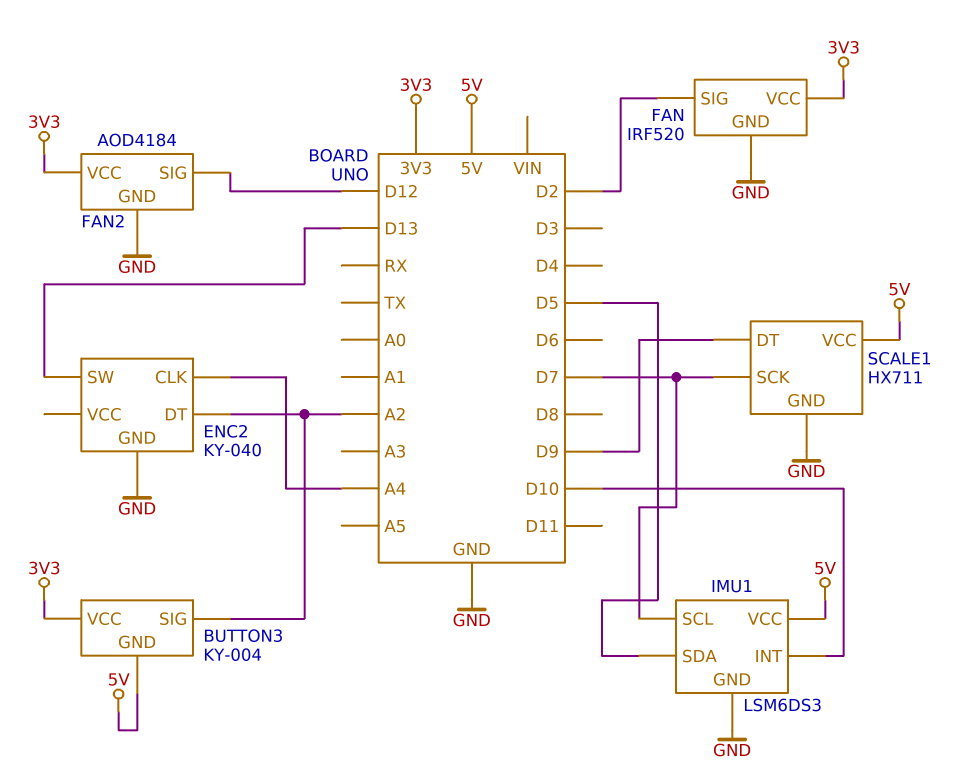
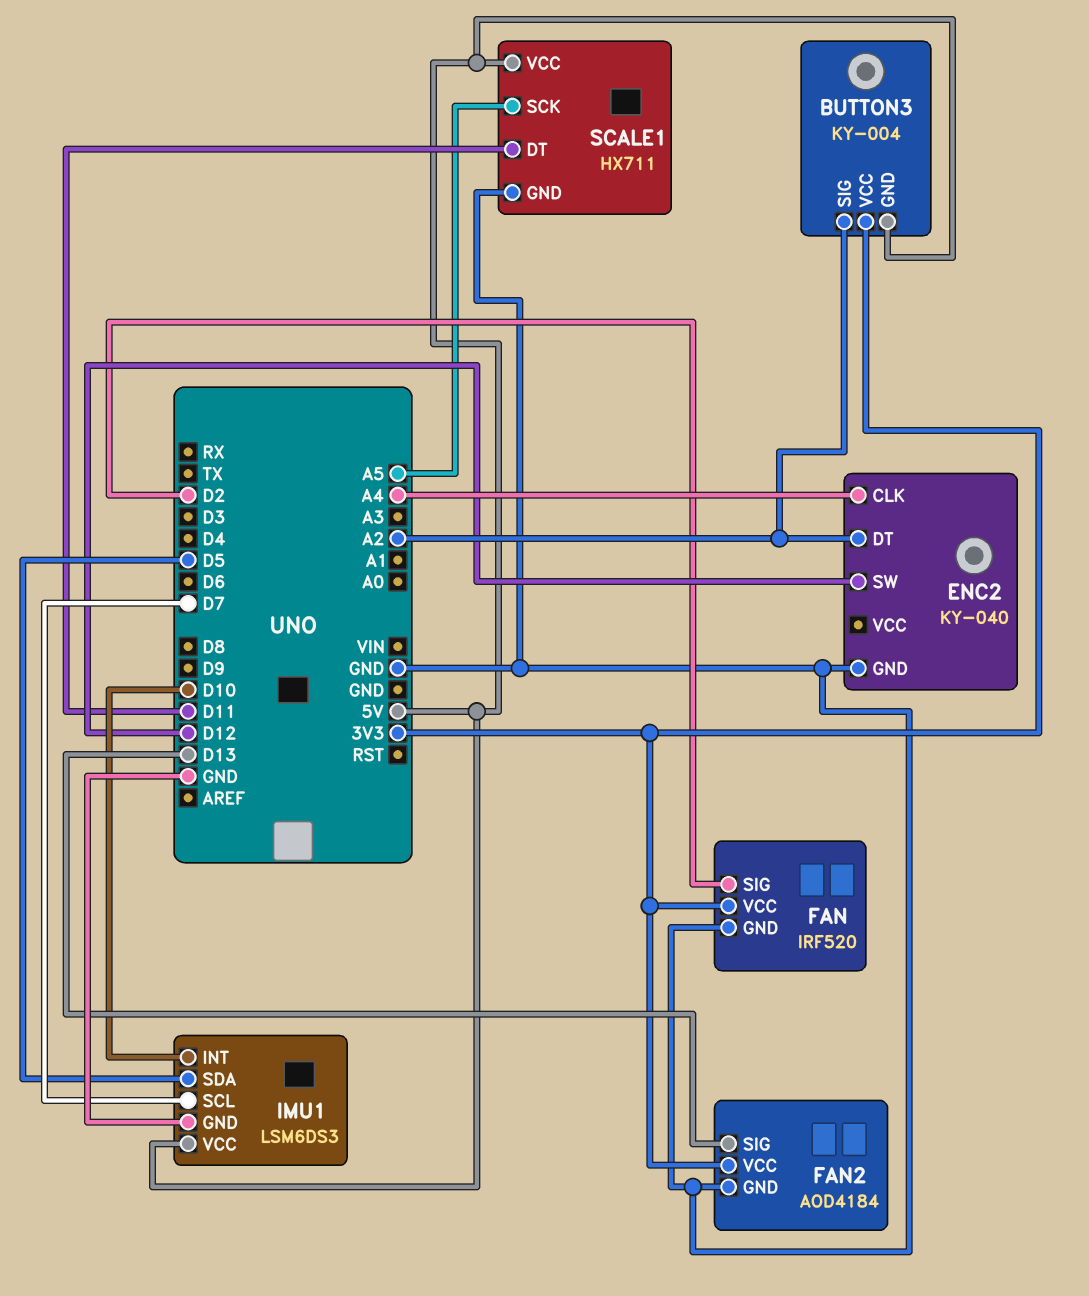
ENC2 pin SW: D13 -> D12
FAN2 pin SIG: D12 -> D13
SCALE1 pin DT: D9 -> D11
SCALE1 pin SCK: D7 -> A5

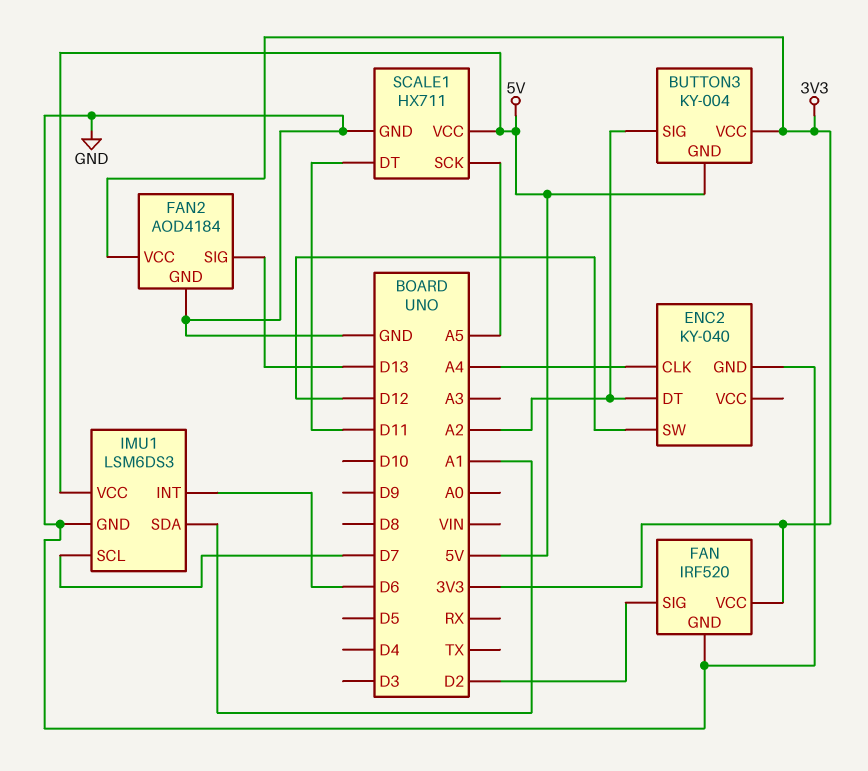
IMU1 pin INT: D10 -> D6
IMU1 pin SDA: D5 -> A1

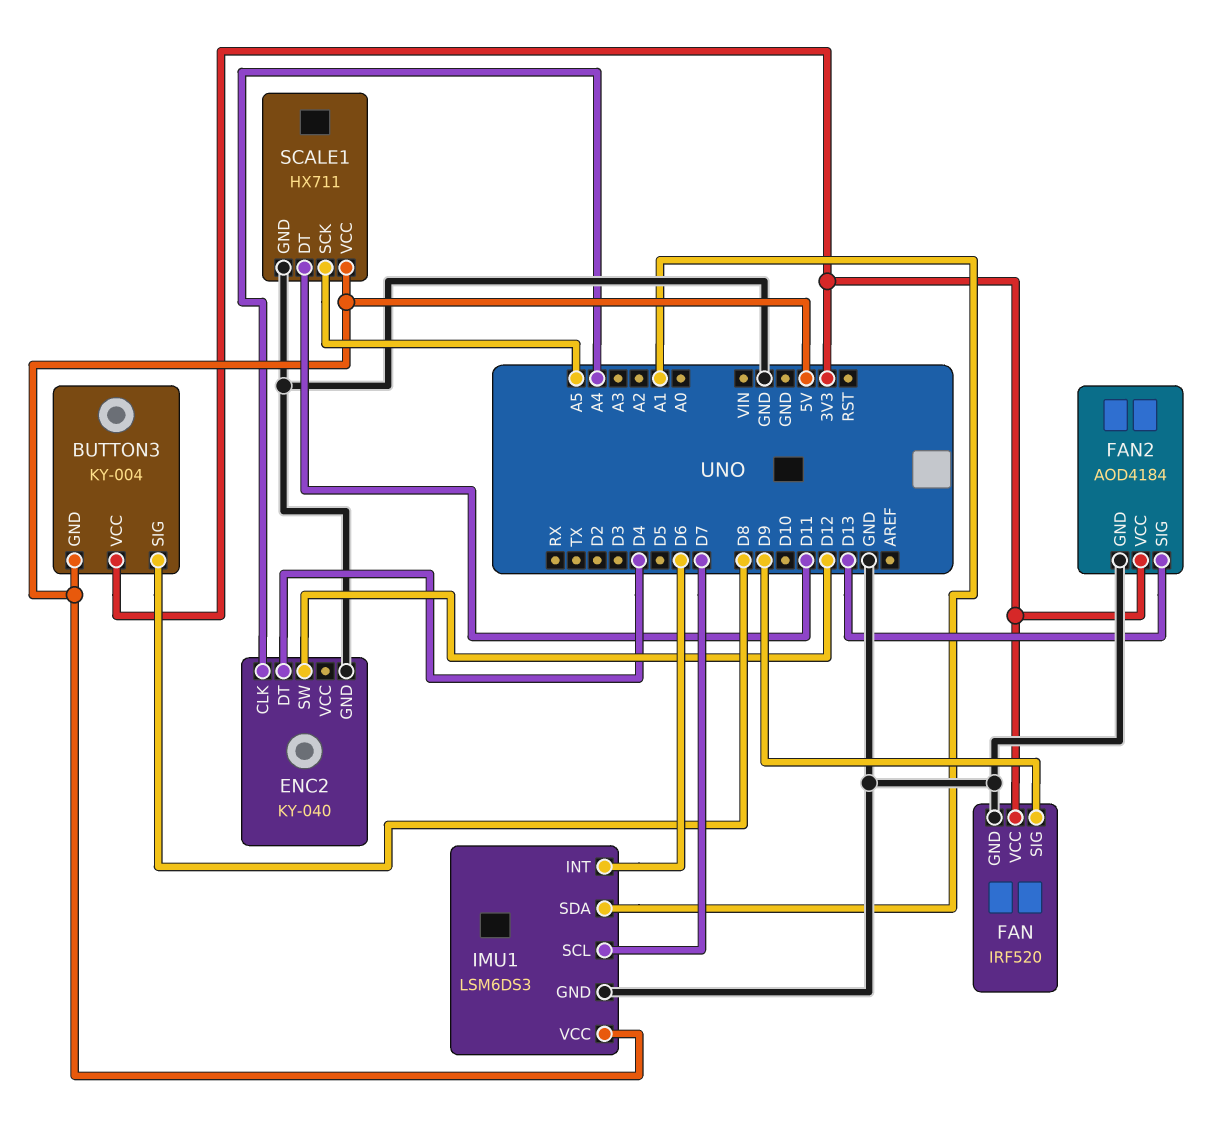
BUTTON3 pin SIG: A2 -> D8
ENC2 pin DT: A2 -> D4
FAN pin SIG: D2 -> D9

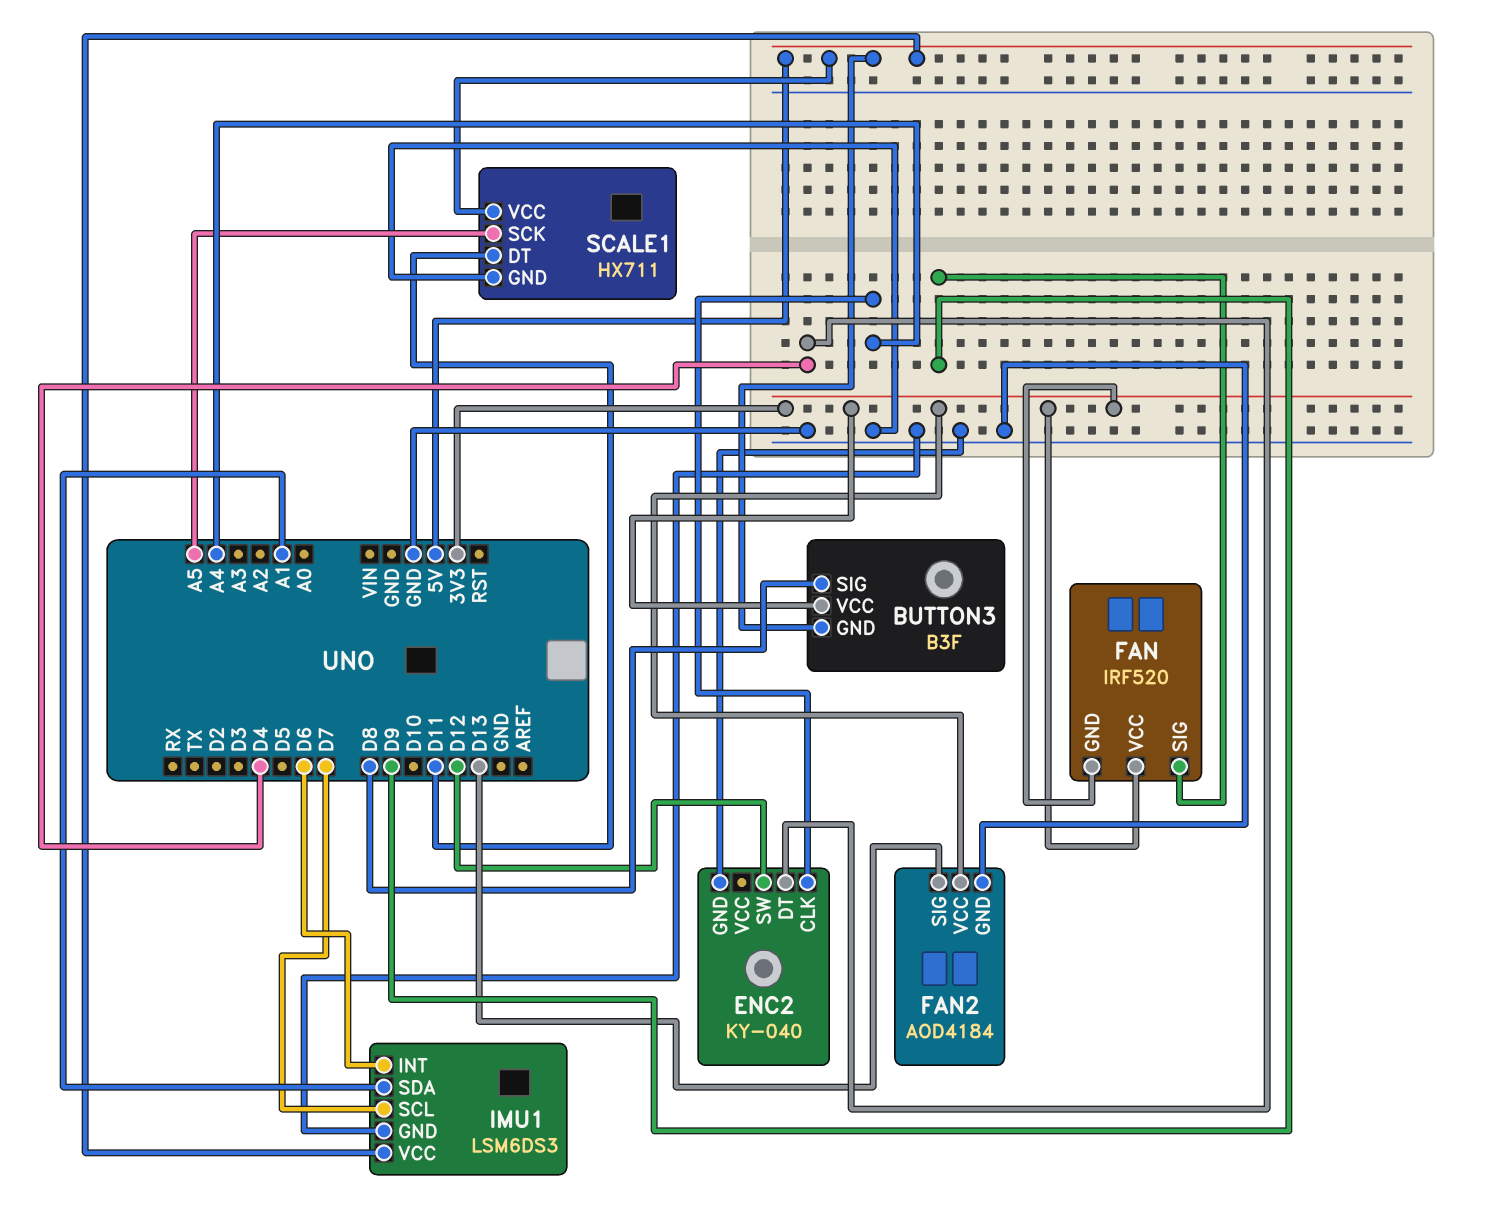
BUTTON3: KY-004 -> B3F
FAN pin GND: GND -> 3V3

